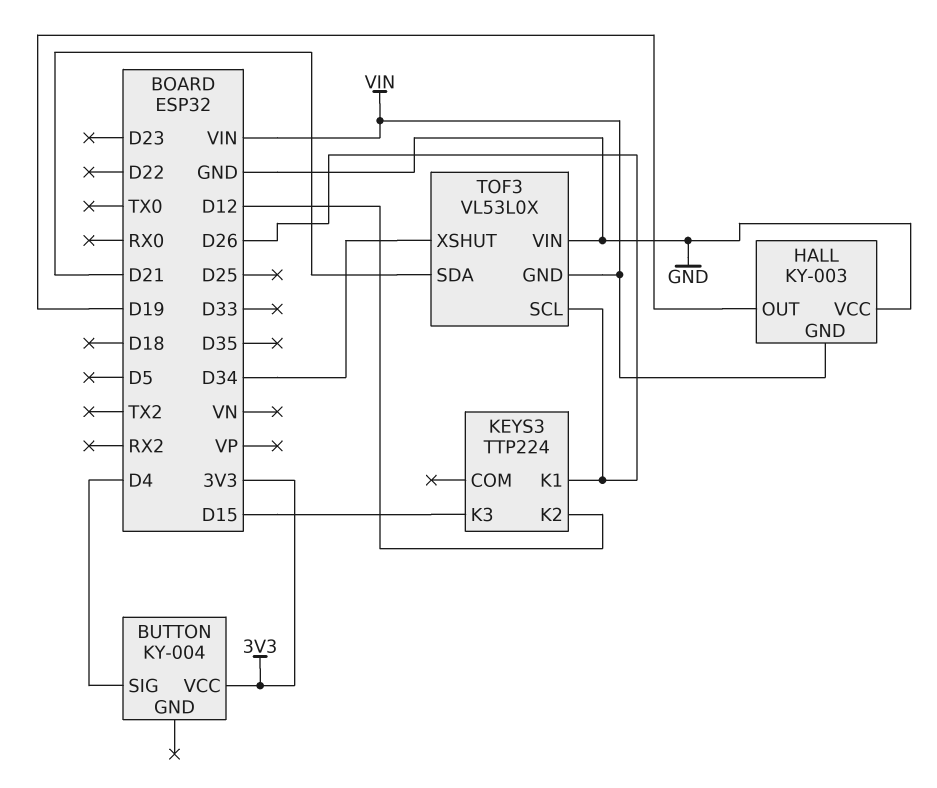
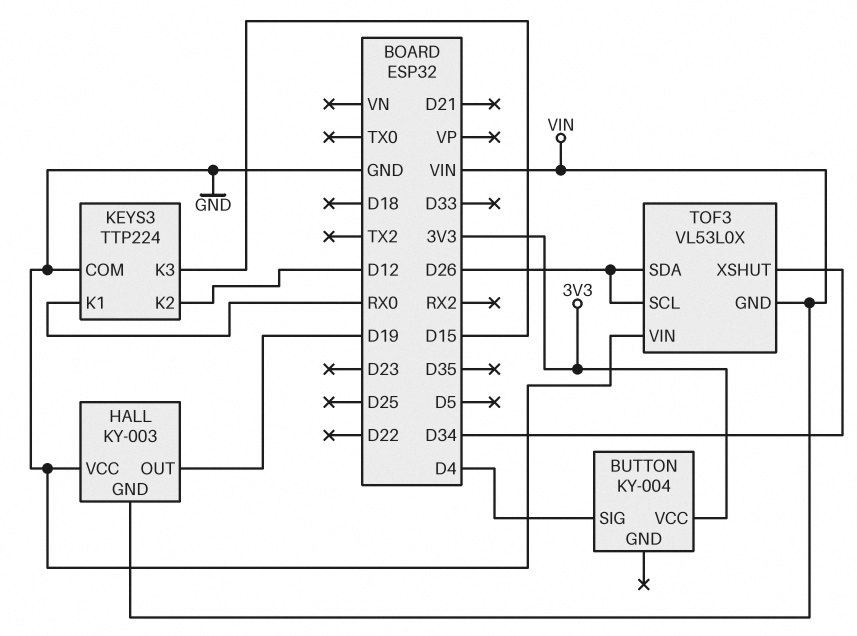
KEYS3 pin COM: none -> GND
KEYS3 pin K1: D26 -> RX0
TOF3 pin SDA: D21 -> D26

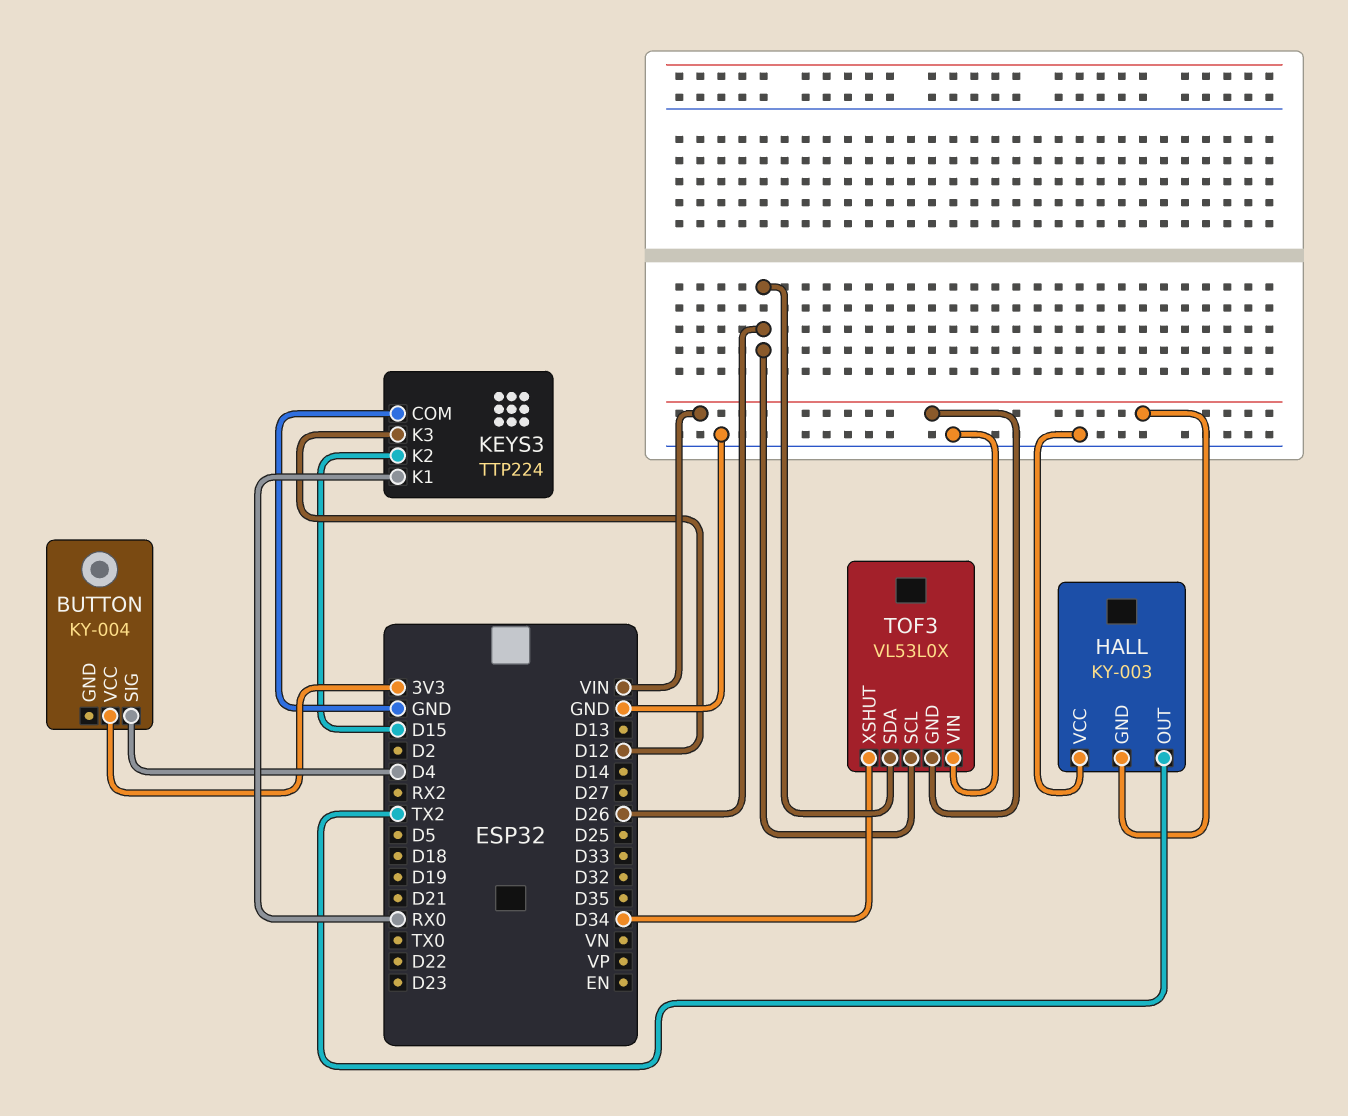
HALL pin OUT: D19 -> TX2
KEYS3 pin K2: D12 -> D15
KEYS3 pin K3: D15 -> D12

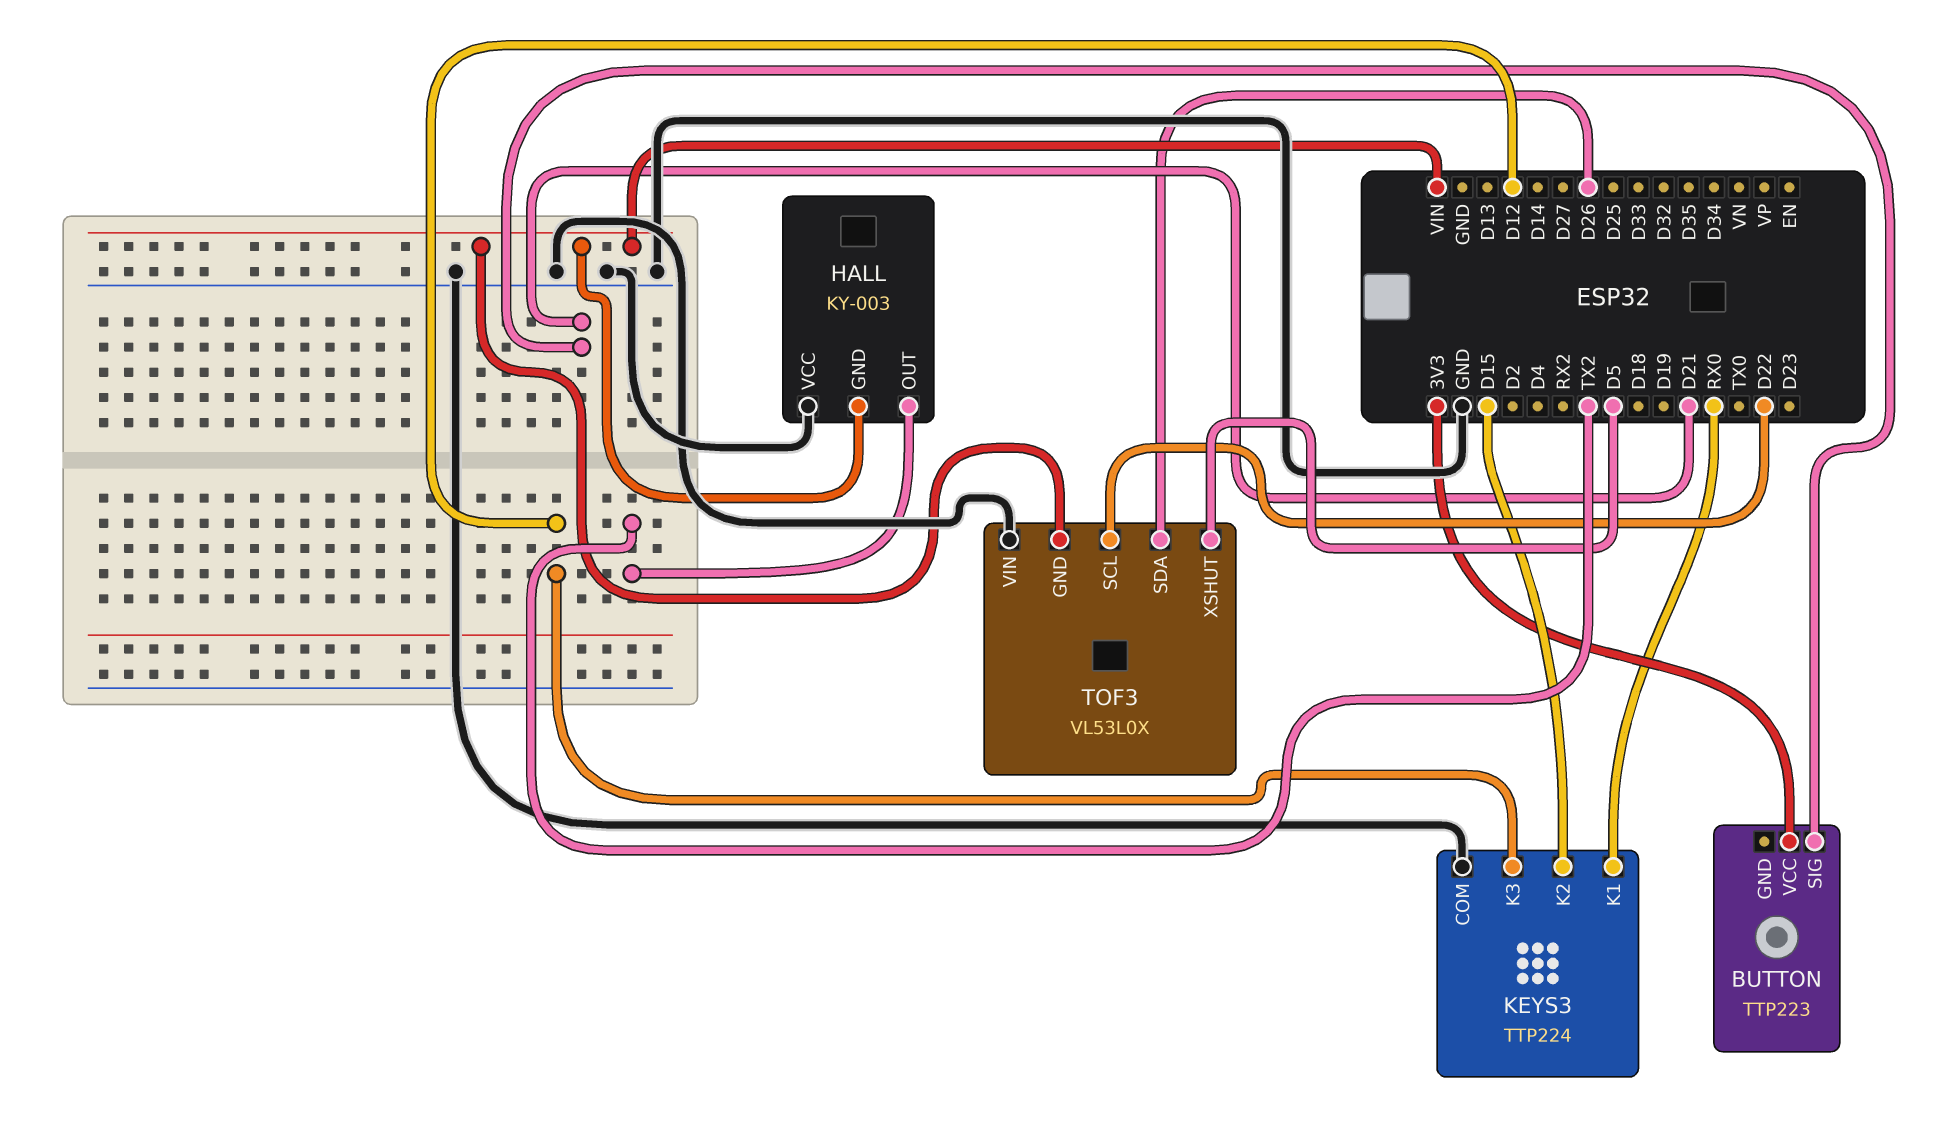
BUTTON: KY-004 -> TTP223
BUTTON pin SIG: D4 -> D21
TOF3 pin SCL: D26 -> D22
TOF3 pin XSHUT: D34 -> D5

